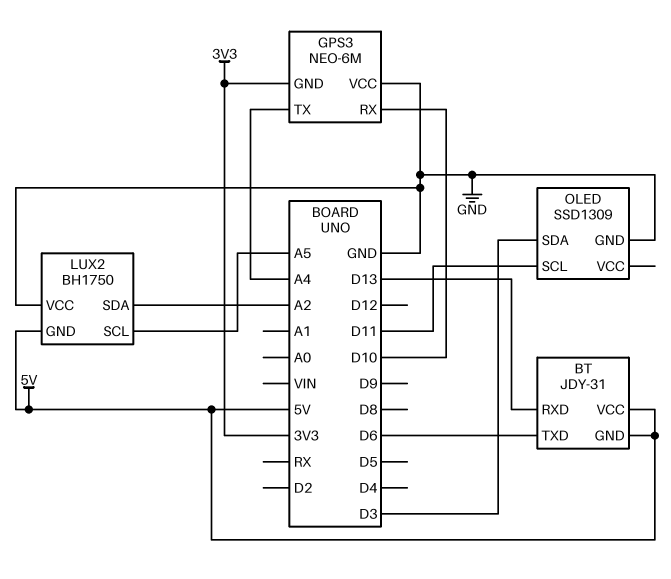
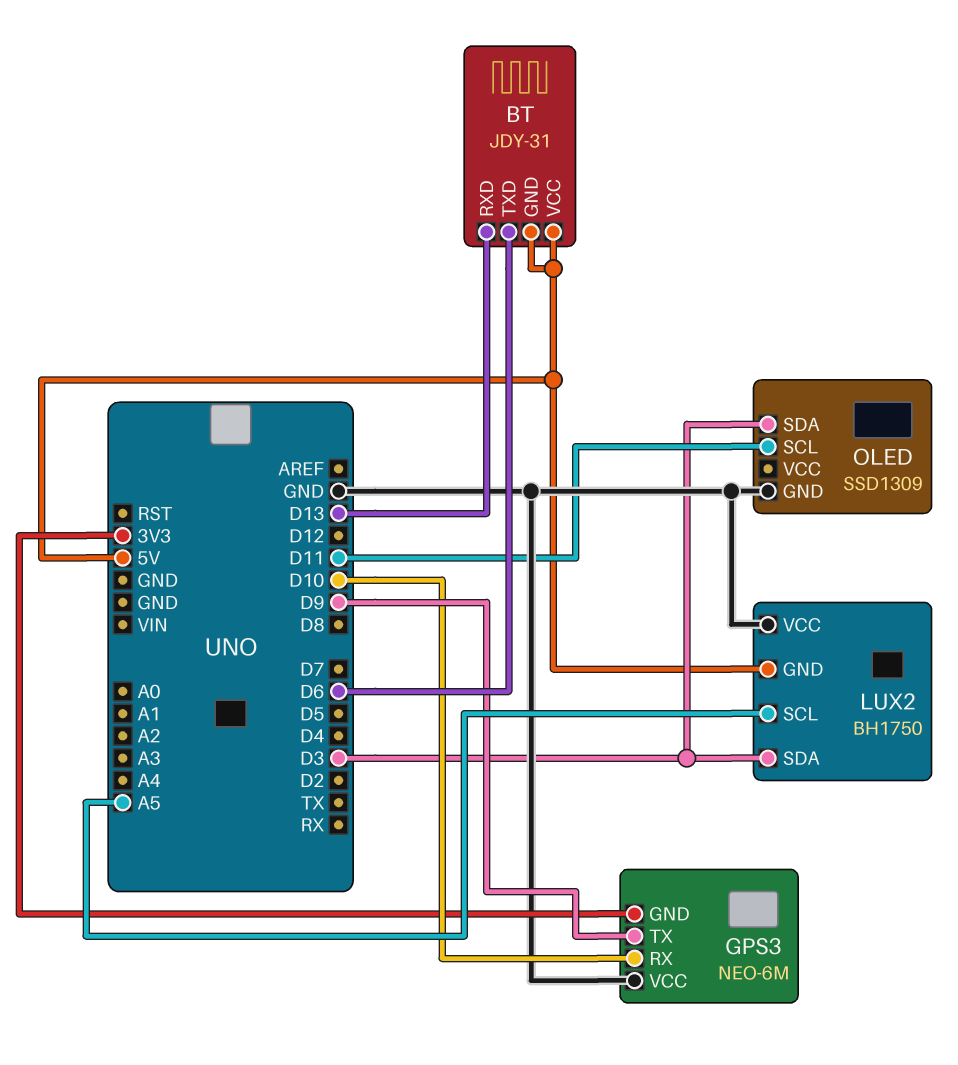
GPS3 pin TX: A4 -> D9
LUX2 pin SDA: A2 -> D3

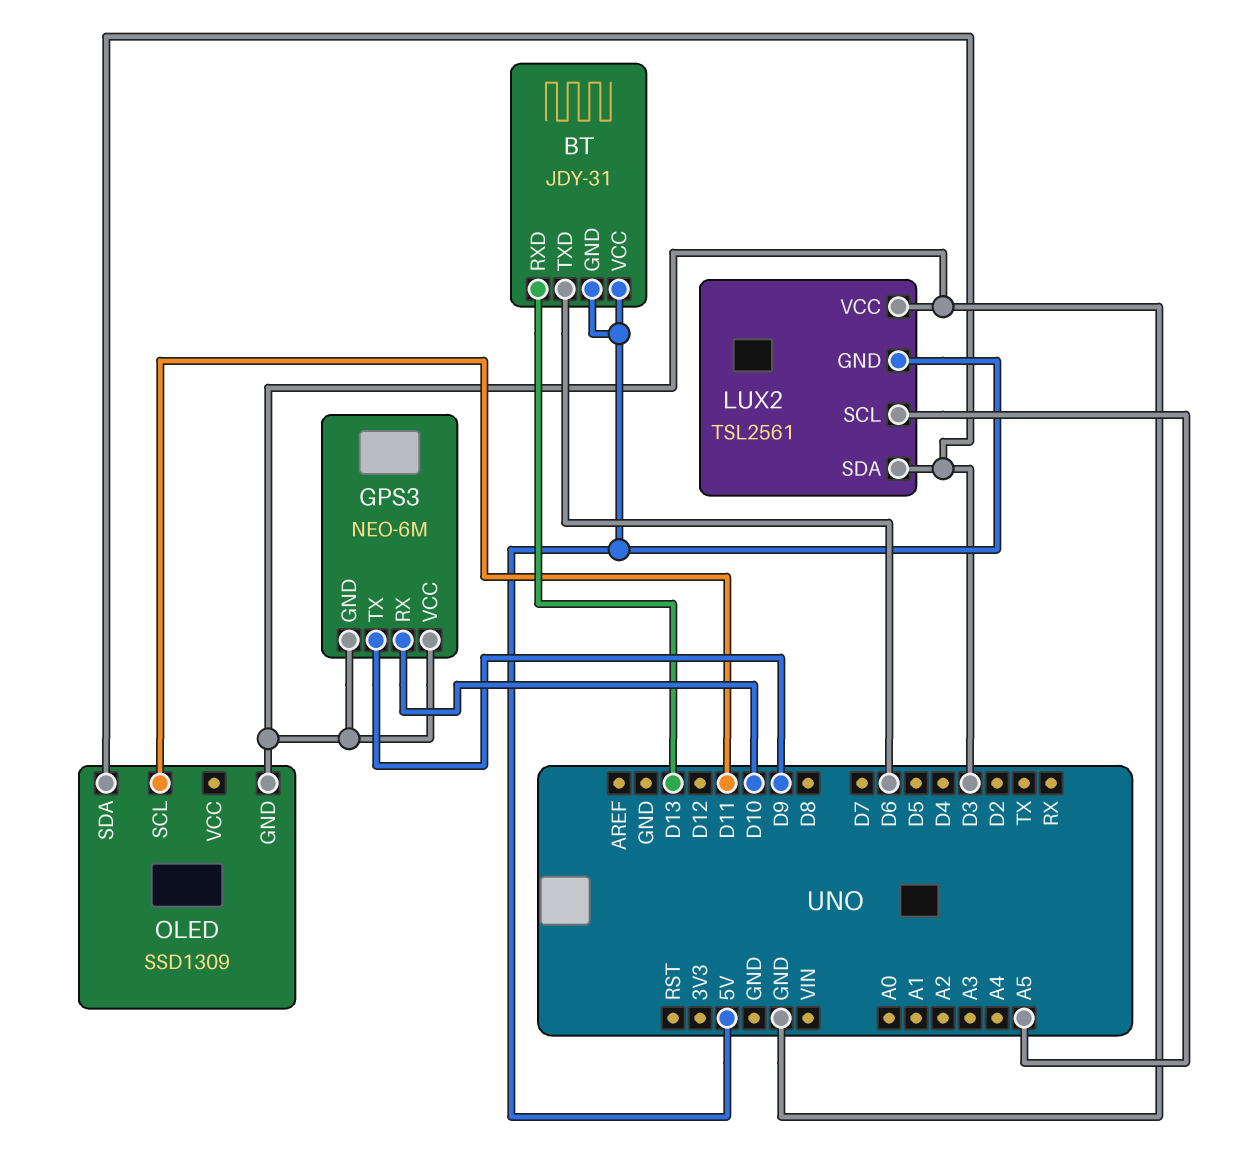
GPS3 pin GND: 3V3 -> GND
LUX2: BH1750 -> TSL2561

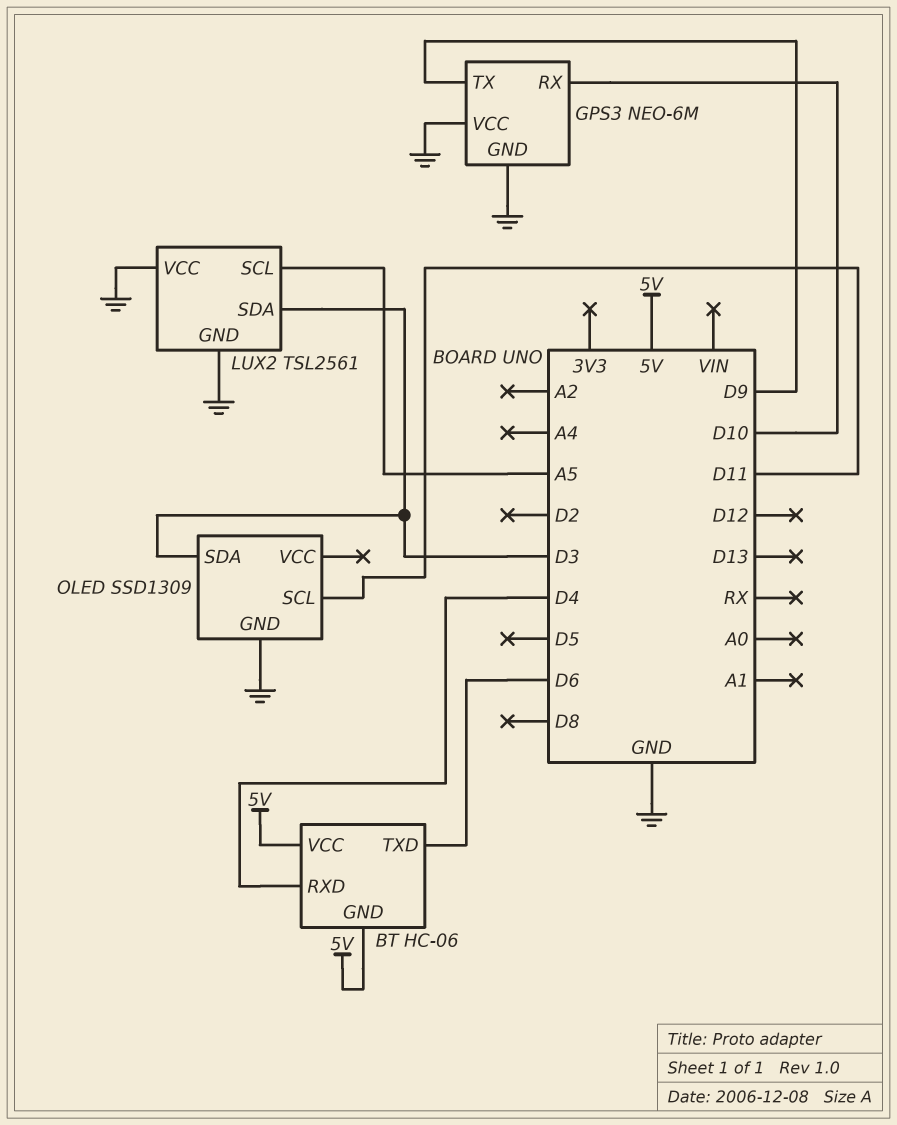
BT: JDY-31 -> HC-06
BT pin RXD: D13 -> D4
LUX2 pin GND: 5V -> GND

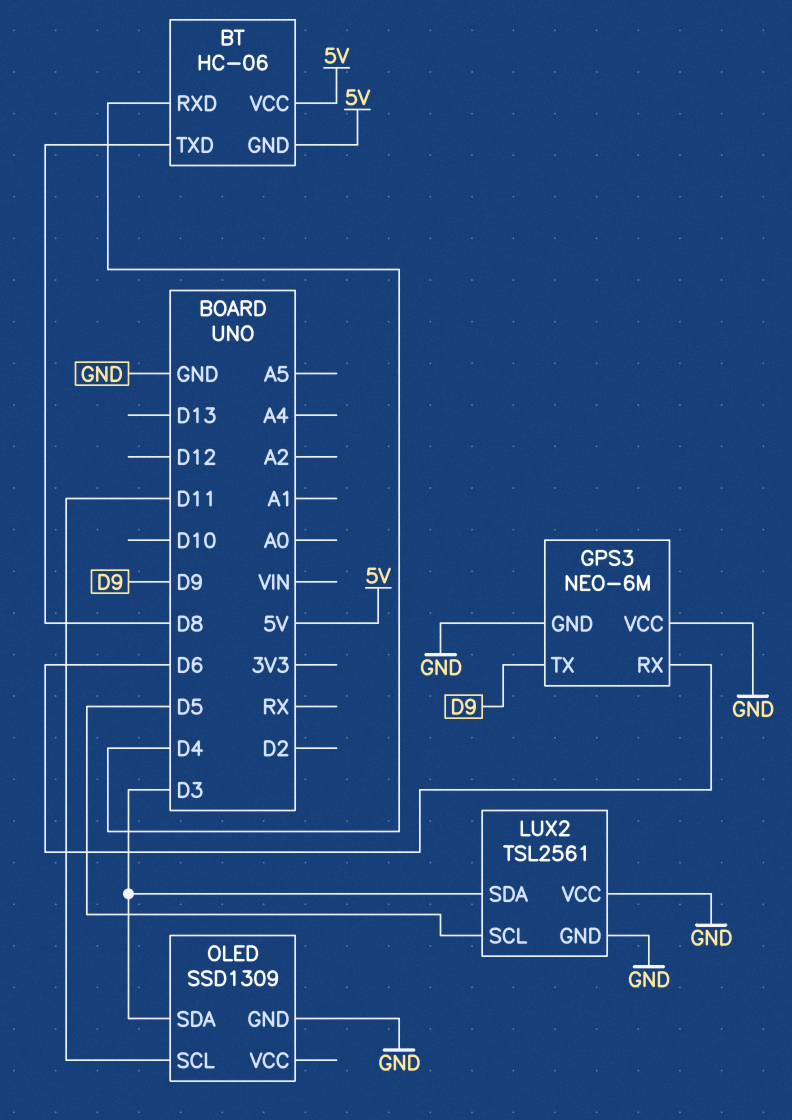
BT pin TXD: D6 -> D8
GPS3 pin RX: D10 -> D6
LUX2 pin SCL: A5 -> D5

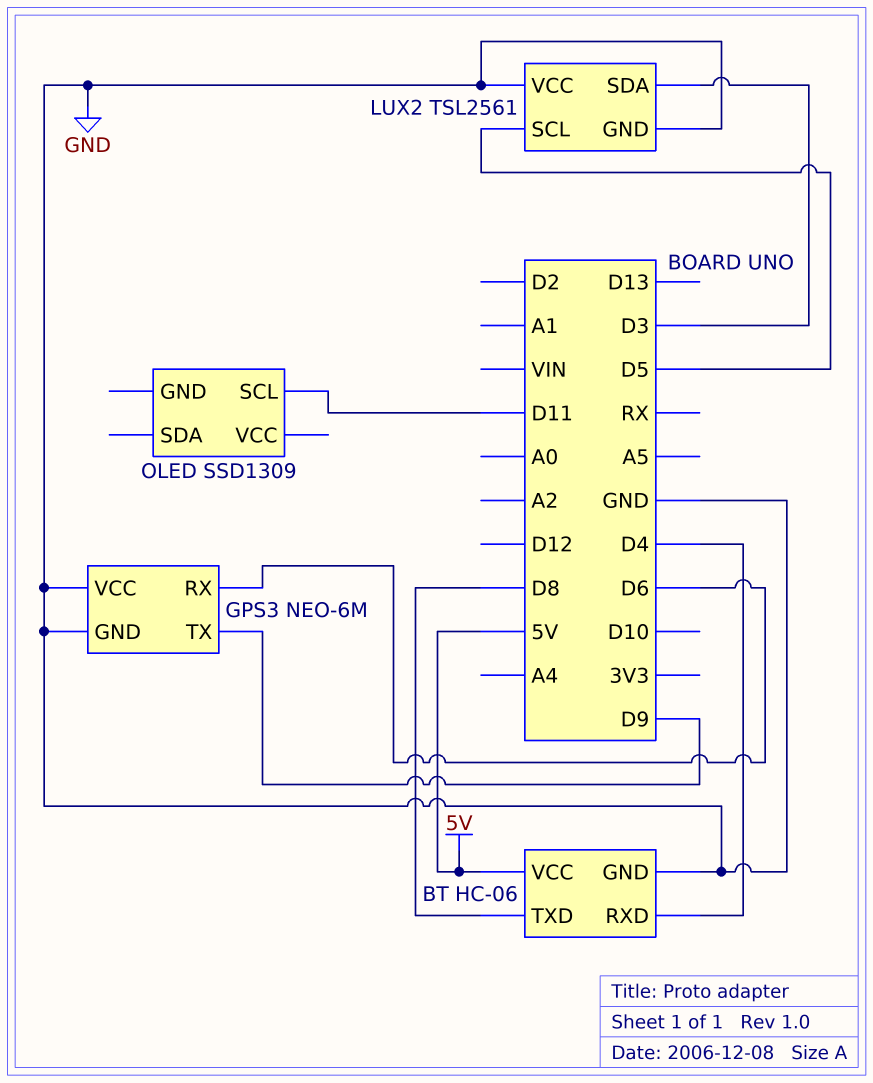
BT pin GND: 5V -> GND
OLED pin GND: GND -> none
OLED pin SDA: D3 -> none

